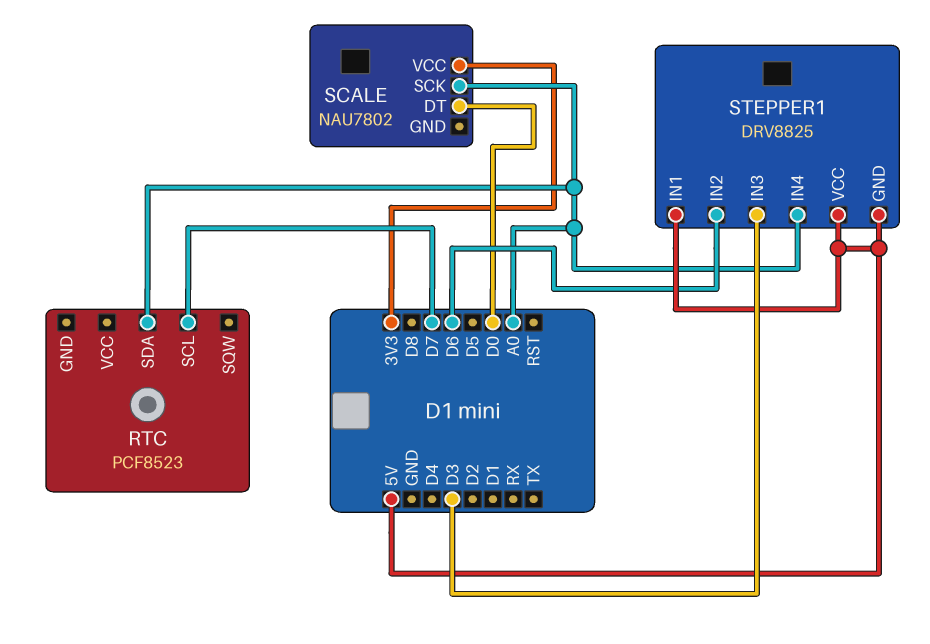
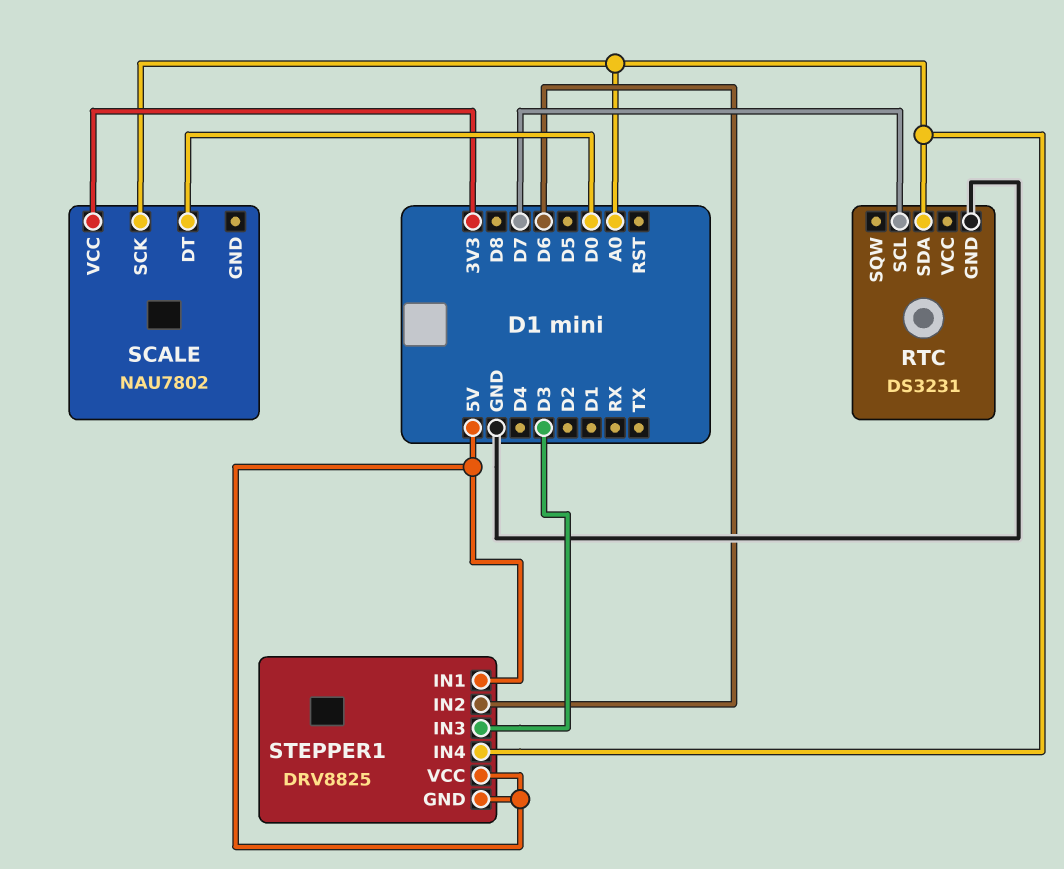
RTC: PCF8523 -> DS3231
RTC pin GND: none -> GND

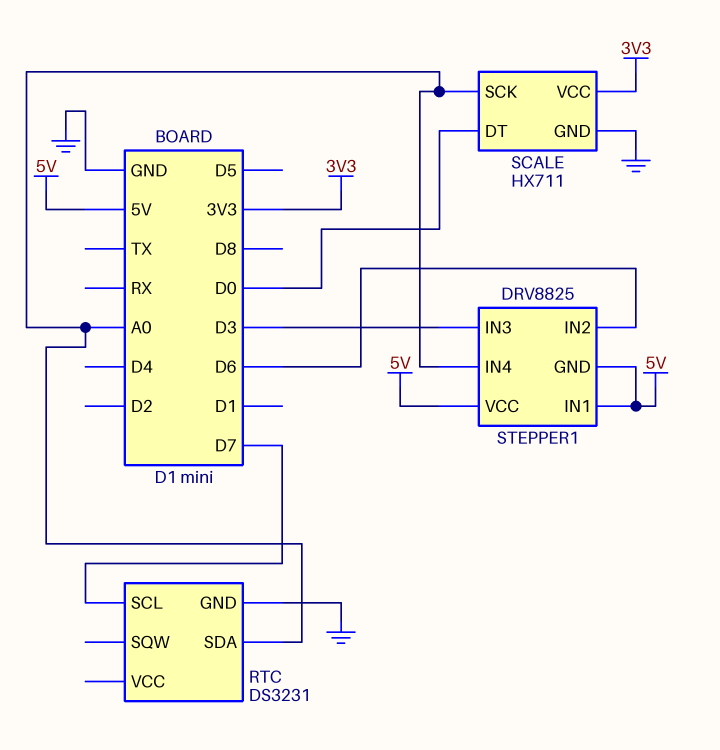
SCALE: NAU7802 -> HX711
SCALE pin GND: none -> GND

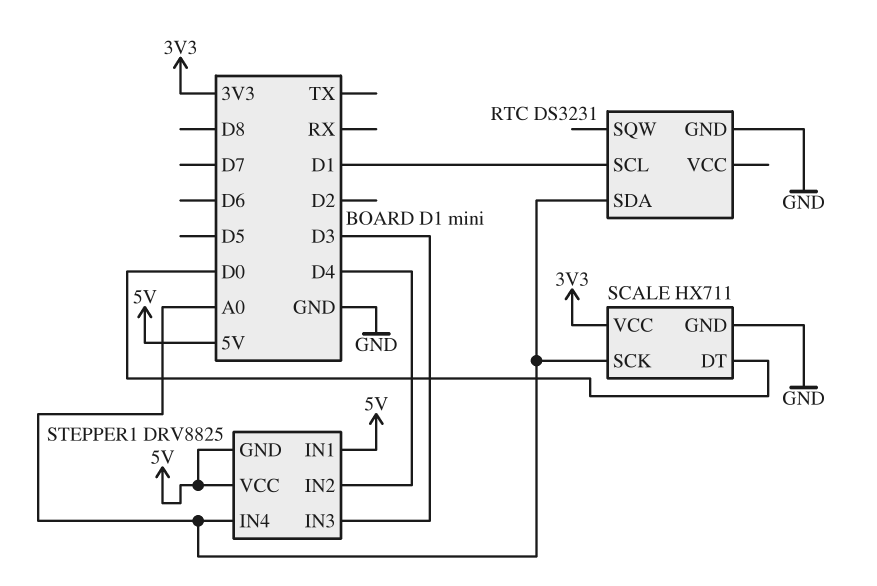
RTC pin SCL: D7 -> D1
STEPPER1 pin IN2: D6 -> D4

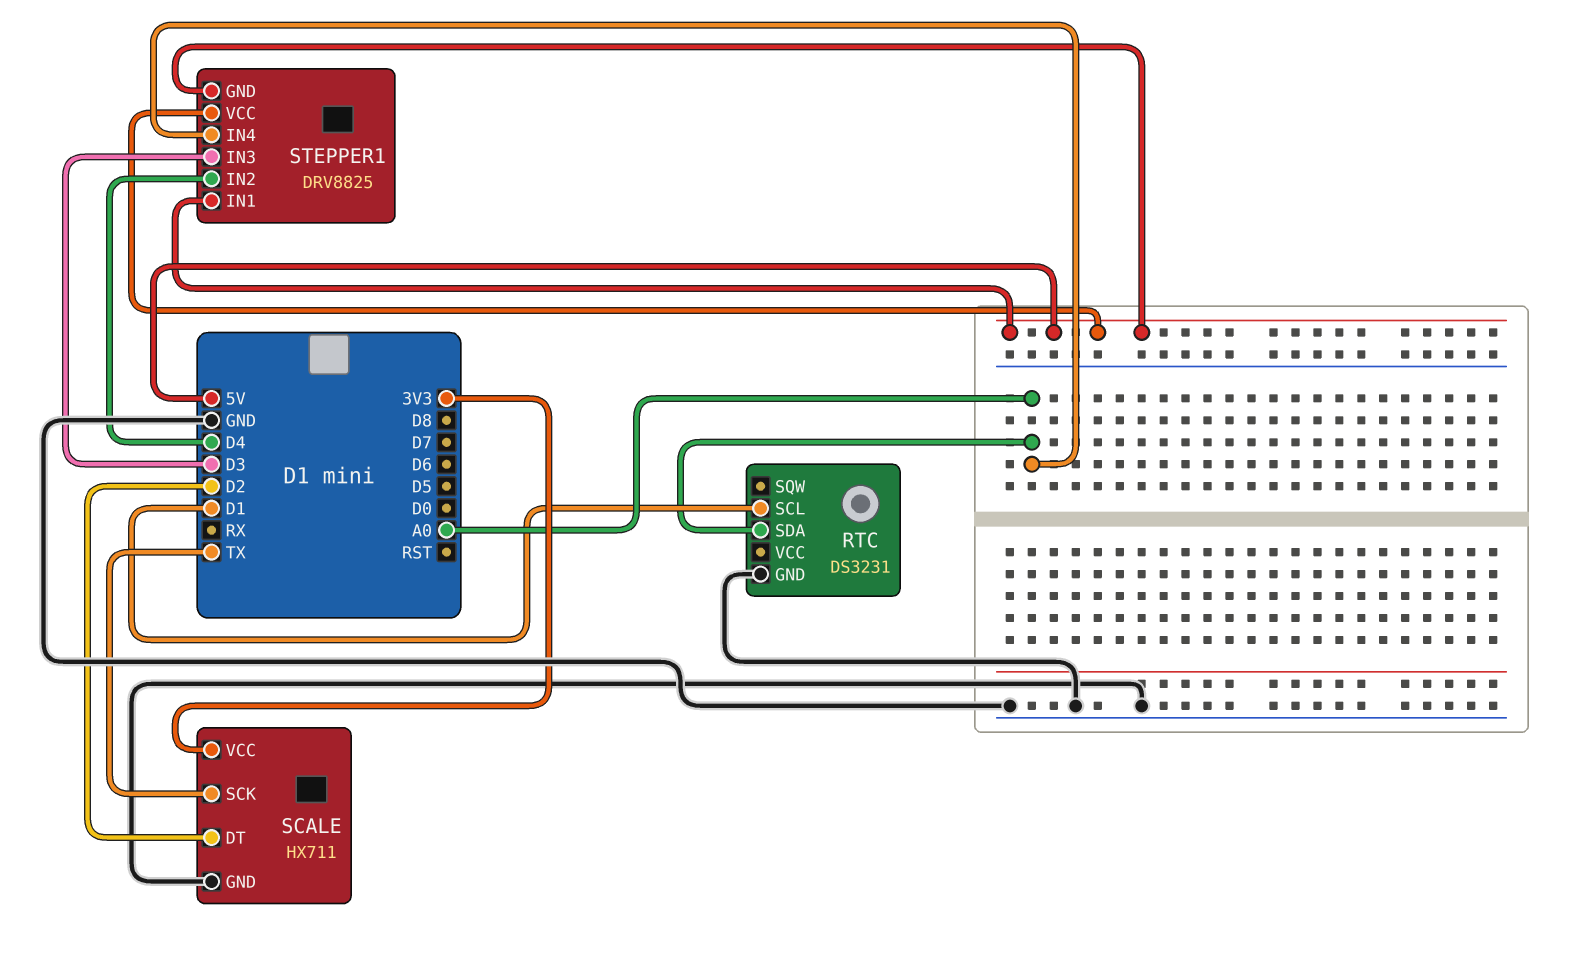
SCALE pin DT: D0 -> D2
SCALE pin SCK: A0 -> TX

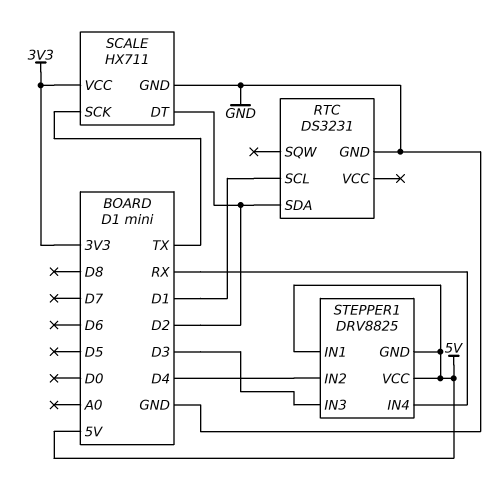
RTC pin SDA: A0 -> D2
STEPPER1 pin IN4: A0 -> RX

